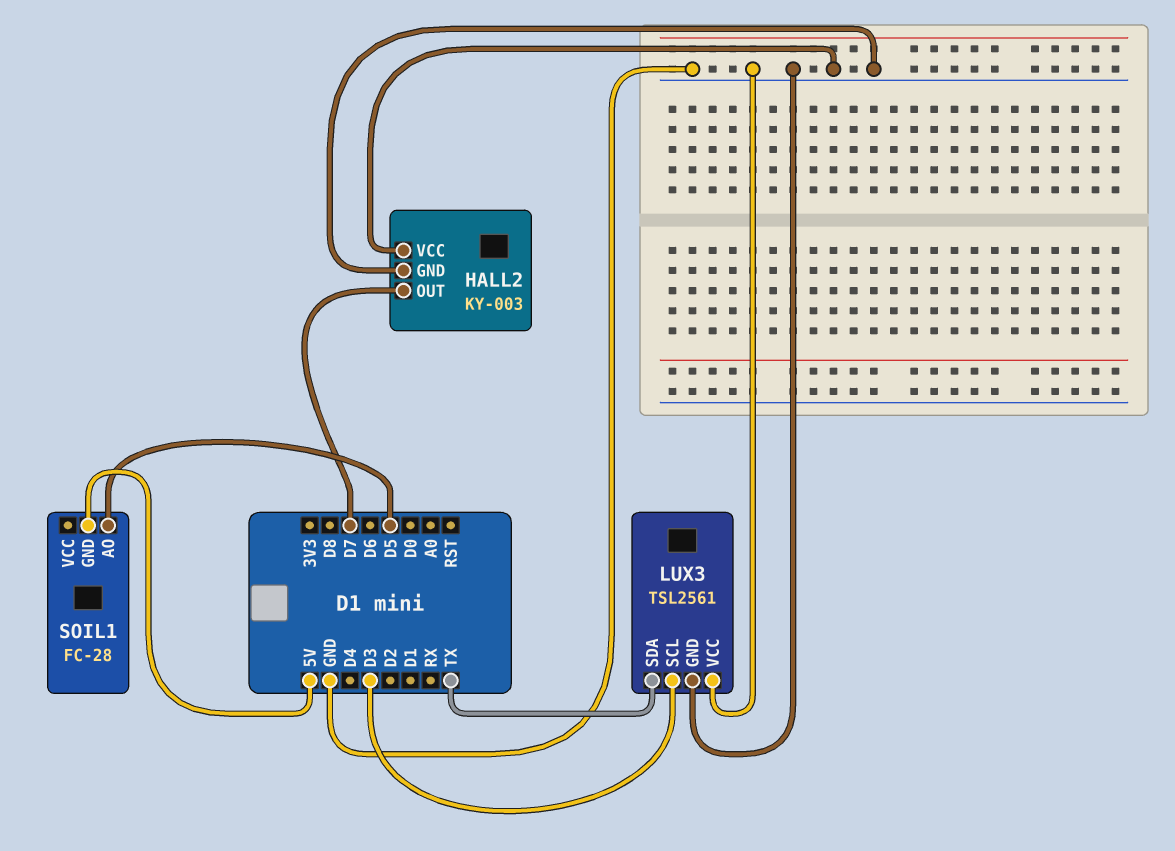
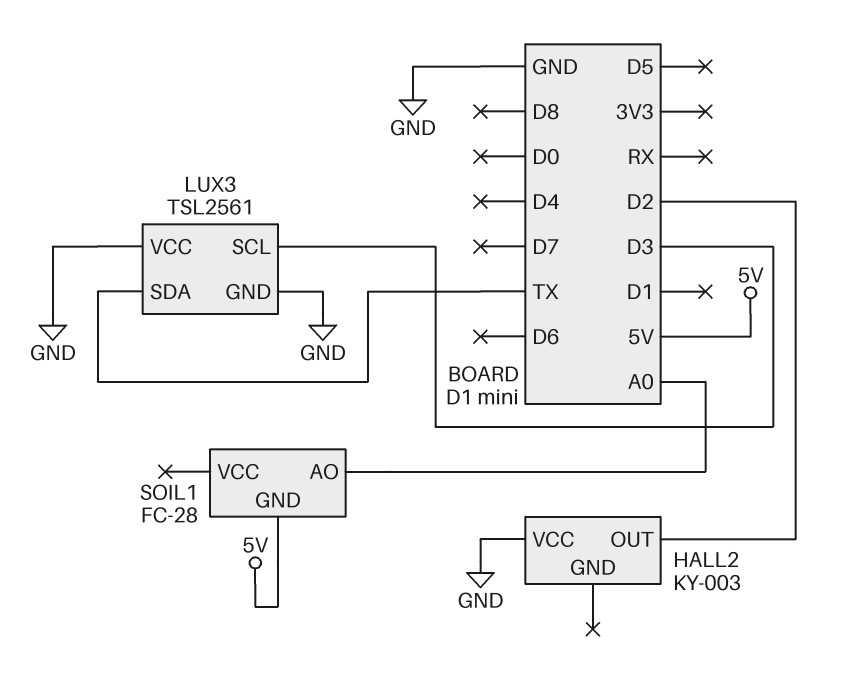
HALL2 pin GND: GND -> none
HALL2 pin OUT: D7 -> D2
SOIL1 pin AO: D5 -> A0

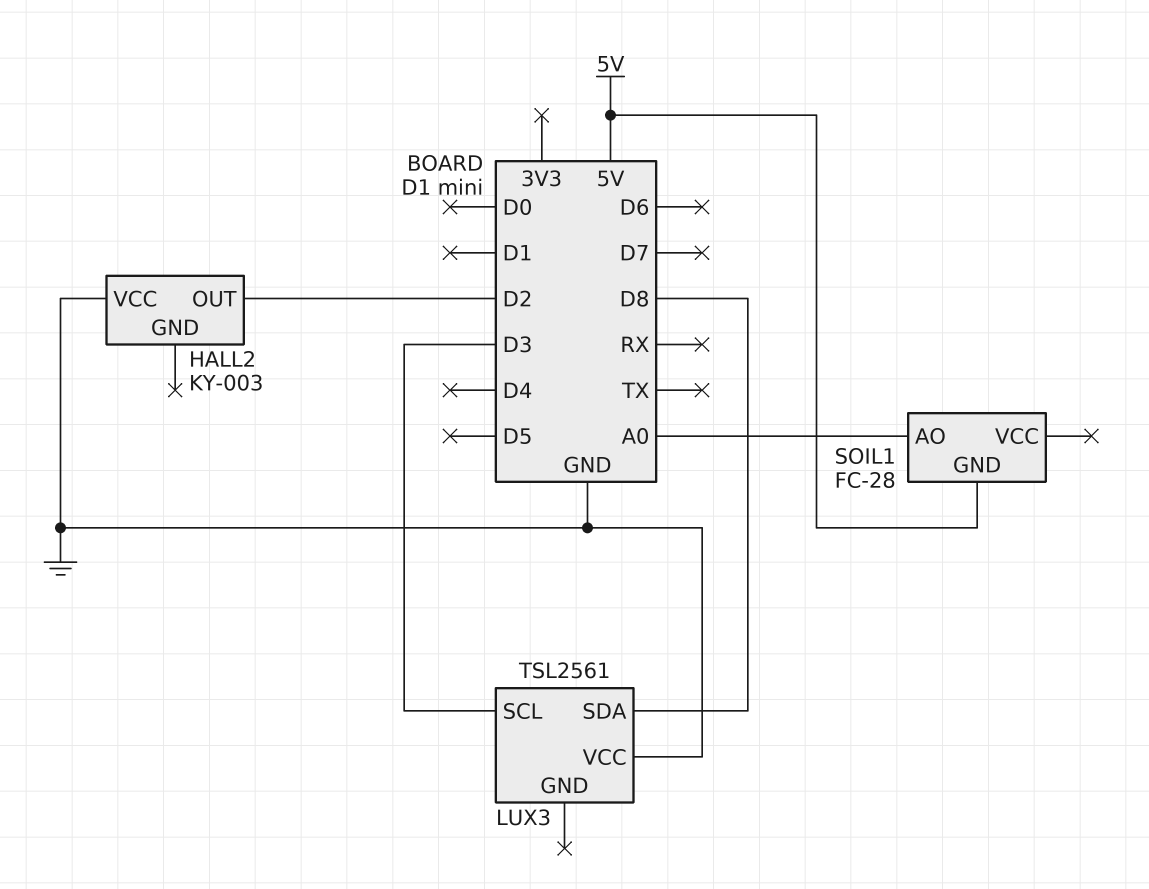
LUX3 pin GND: GND -> none
LUX3 pin SDA: TX -> D8

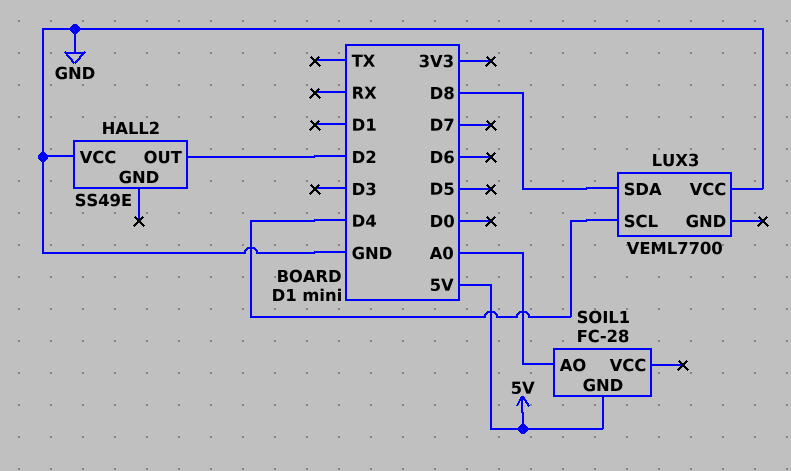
HALL2: KY-003 -> SS49E
LUX3: TSL2561 -> VEML7700
LUX3 pin SCL: D3 -> D4

